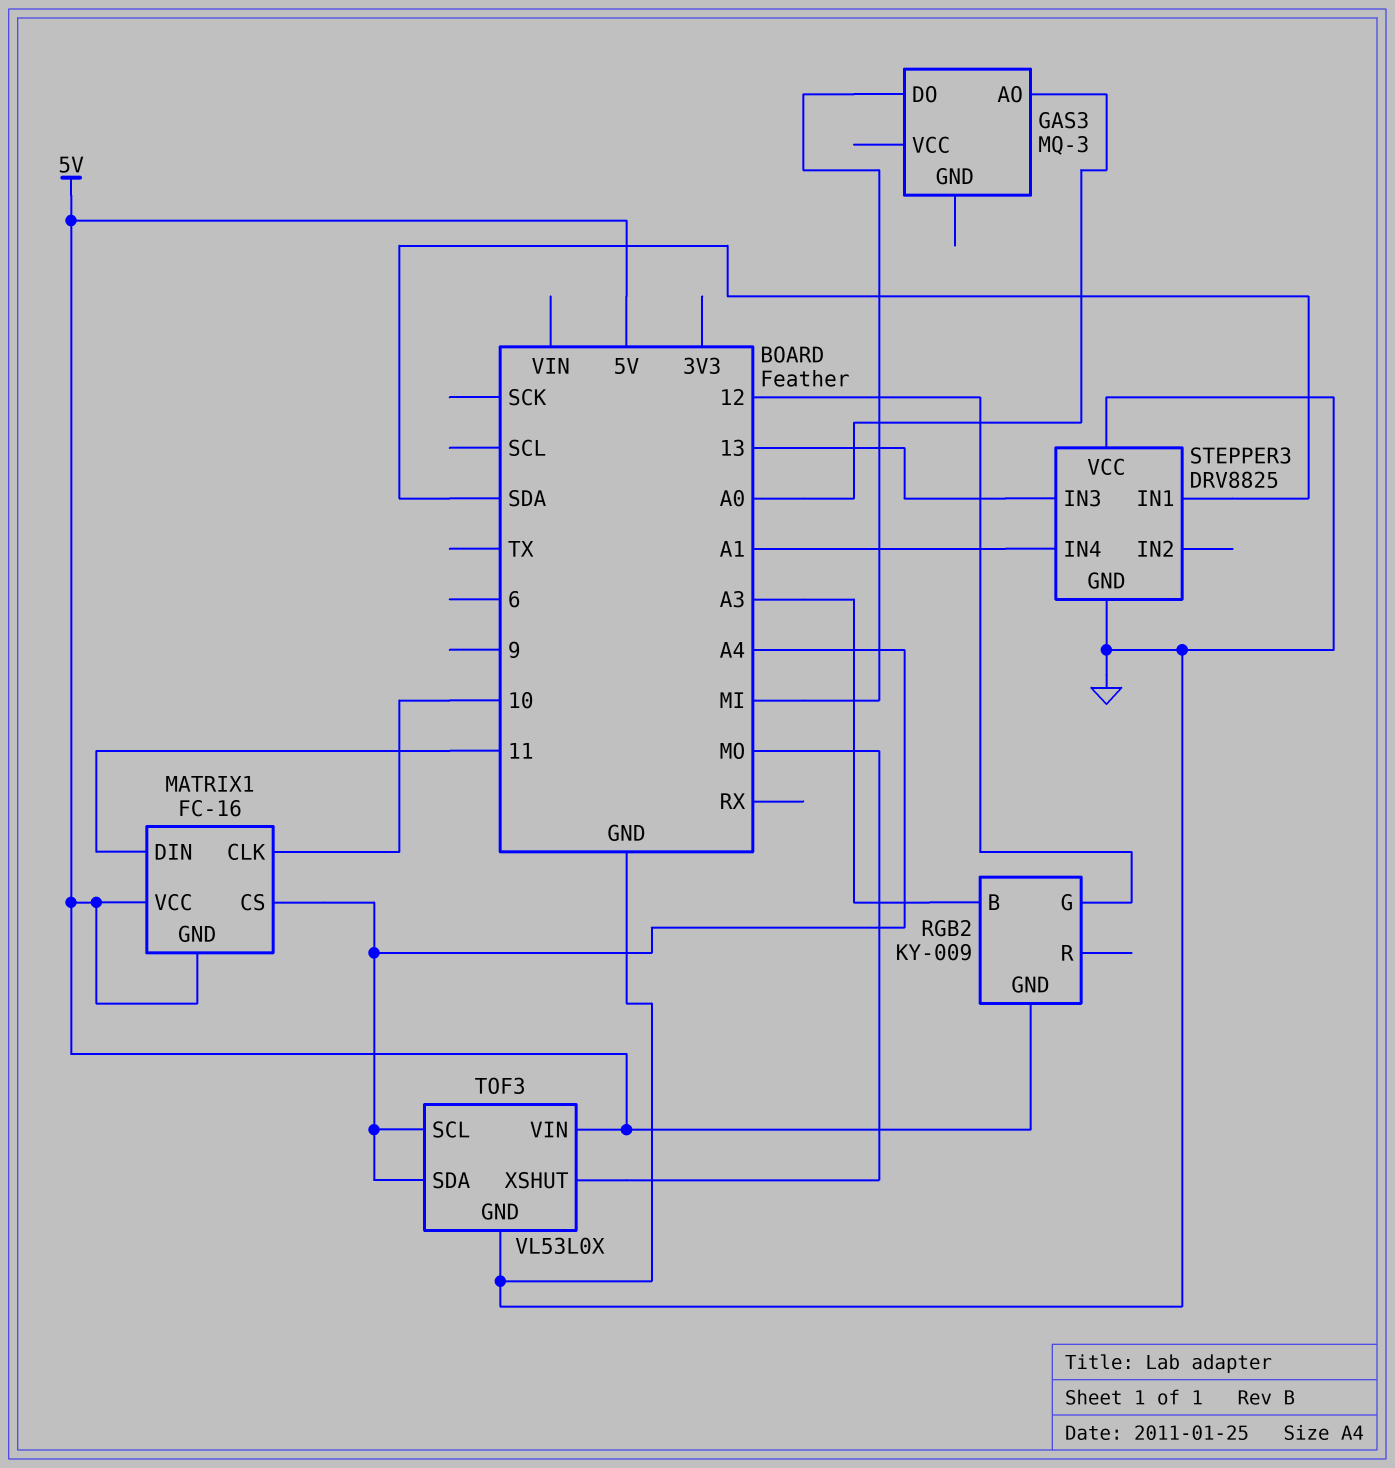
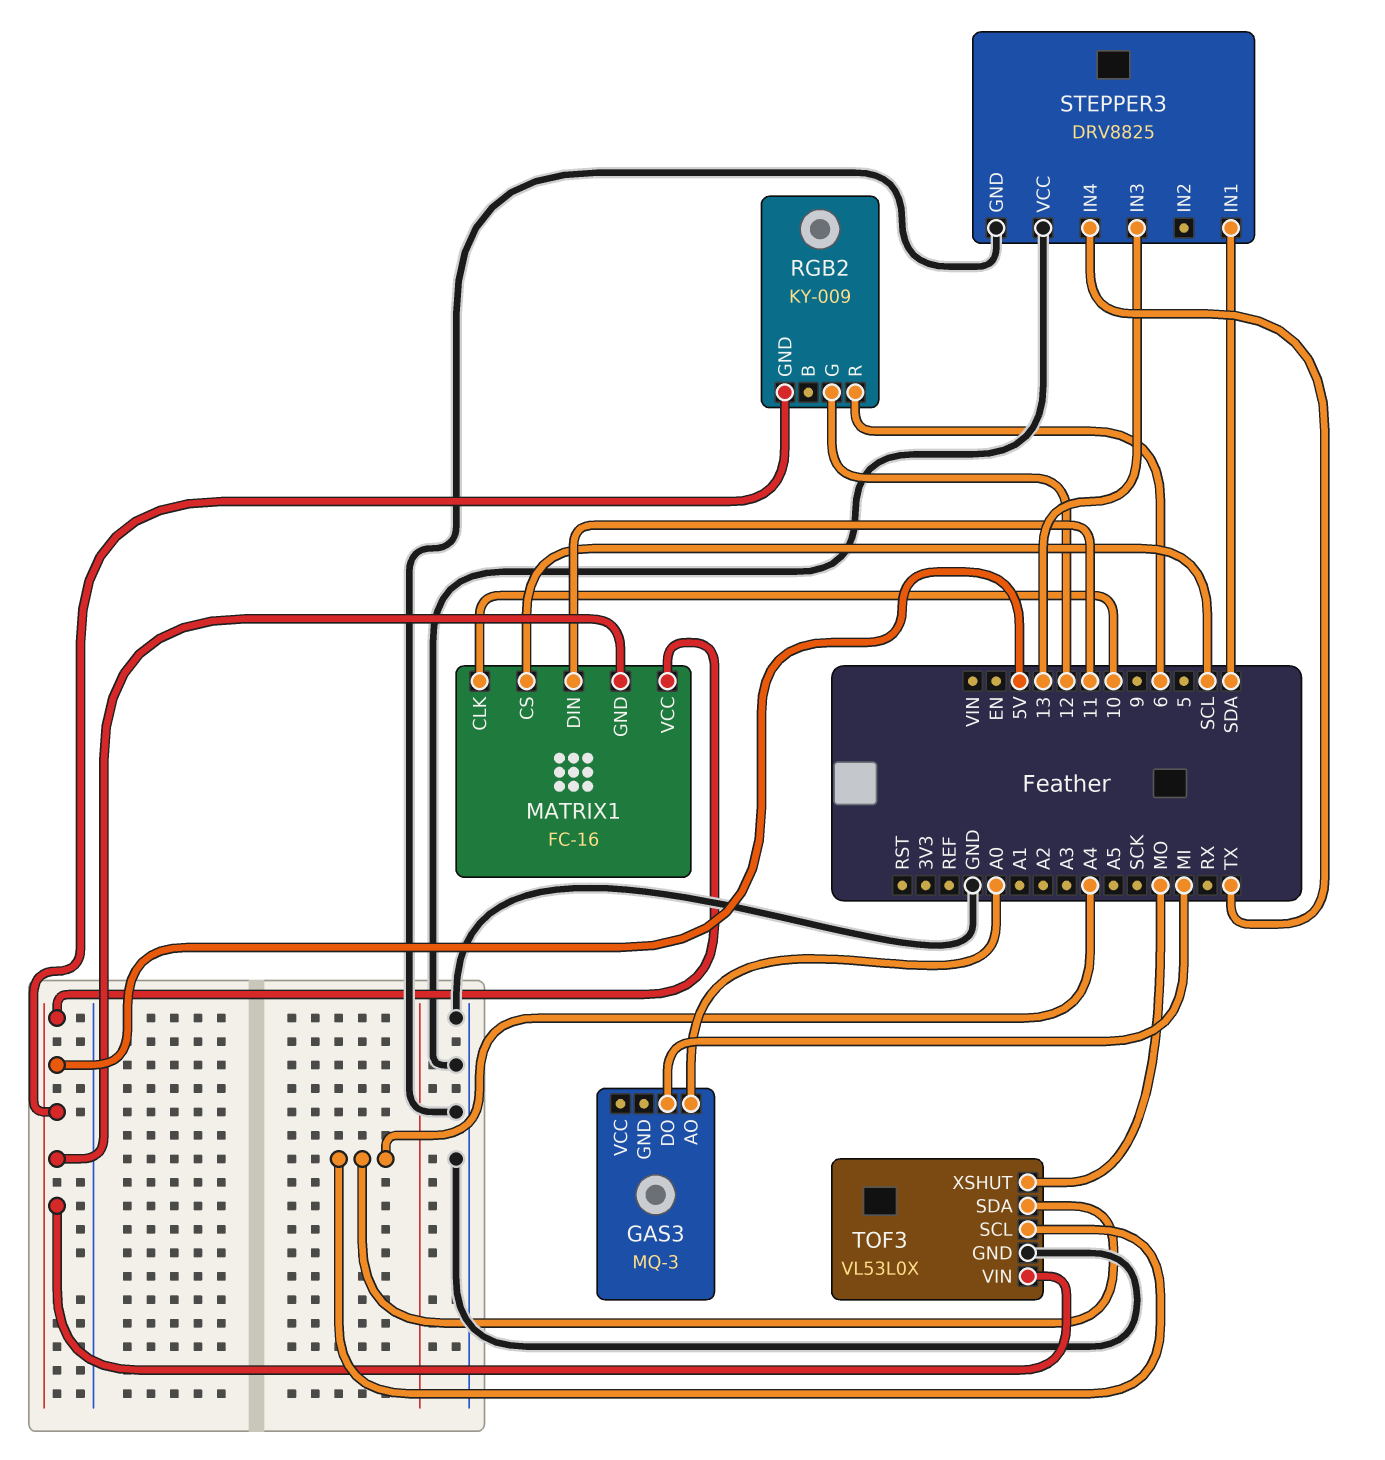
MATRIX1 pin CS: A4 -> SCL
RGB2 pin B: A3 -> none
RGB2 pin R: none -> 6
STEPPER3 pin IN4: A1 -> TX

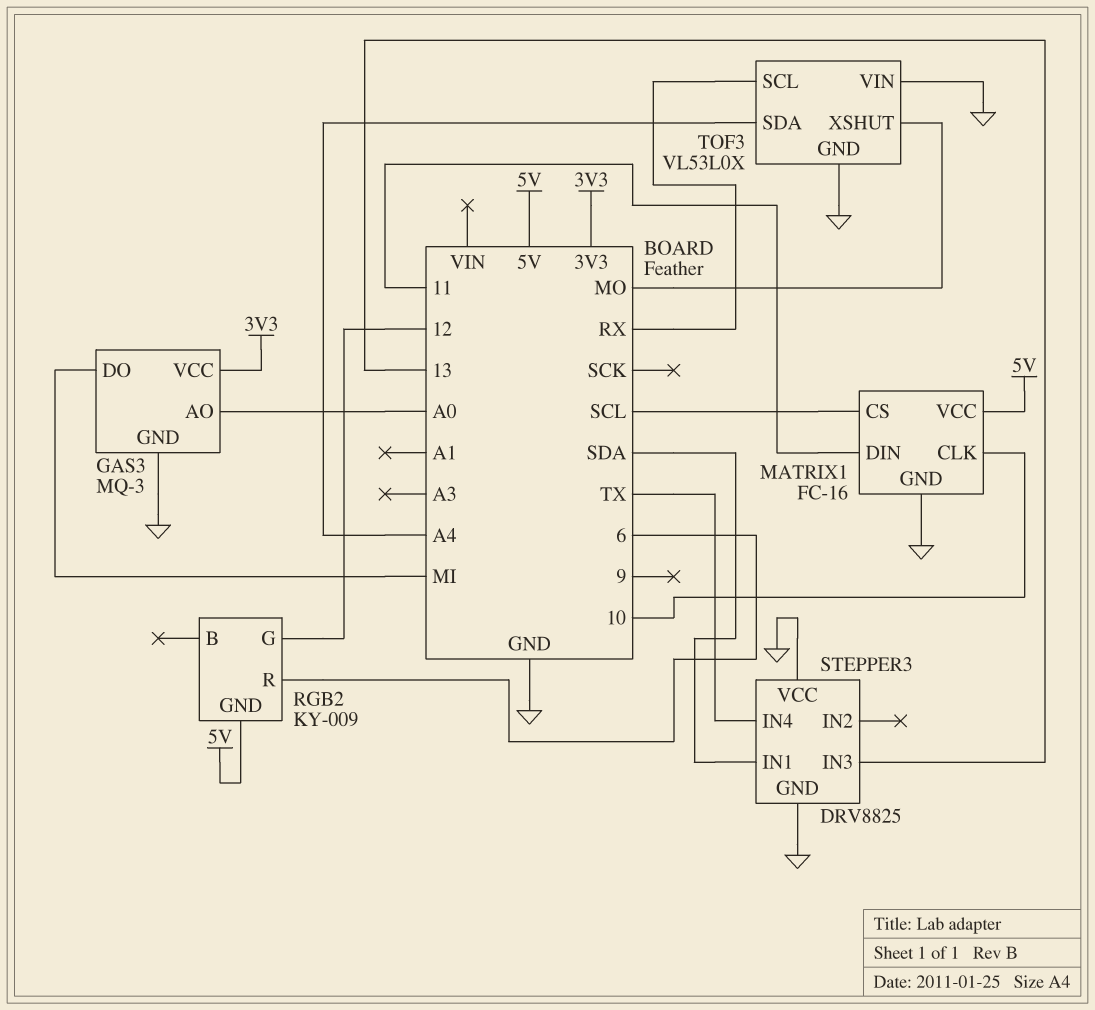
GAS3 pin GND: none -> GND
GAS3 pin VCC: none -> 3V3
MATRIX1 pin GND: 5V -> GND
TOF3 pin SCL: A4 -> RX
TOF3 pin VIN: 5V -> GND

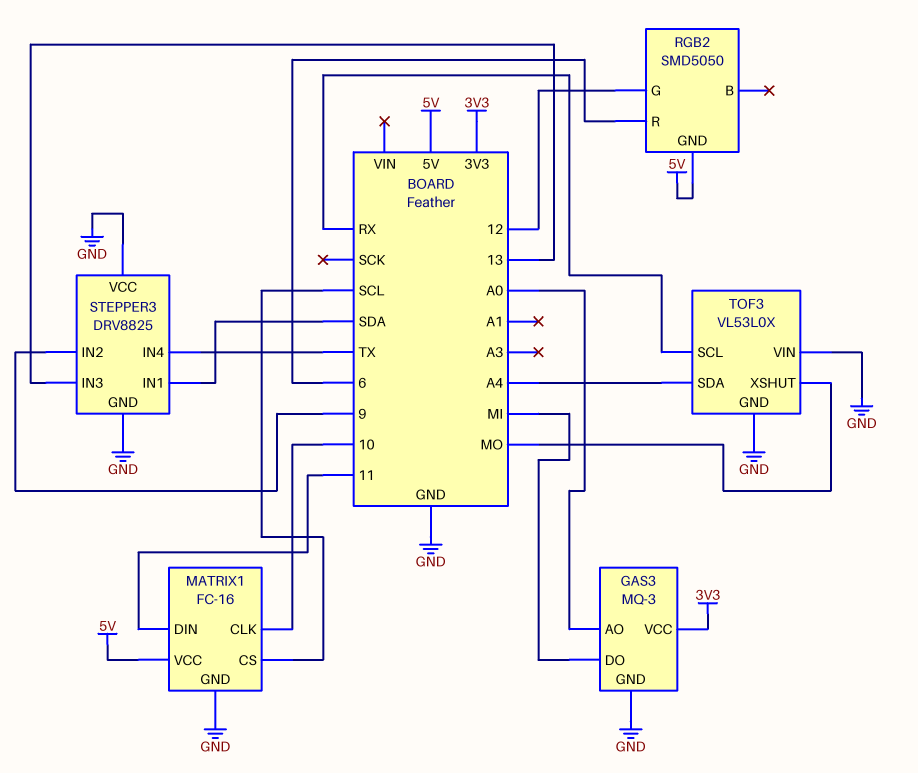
RGB2: KY-009 -> SMD5050
STEPPER3 pin IN2: none -> 9

